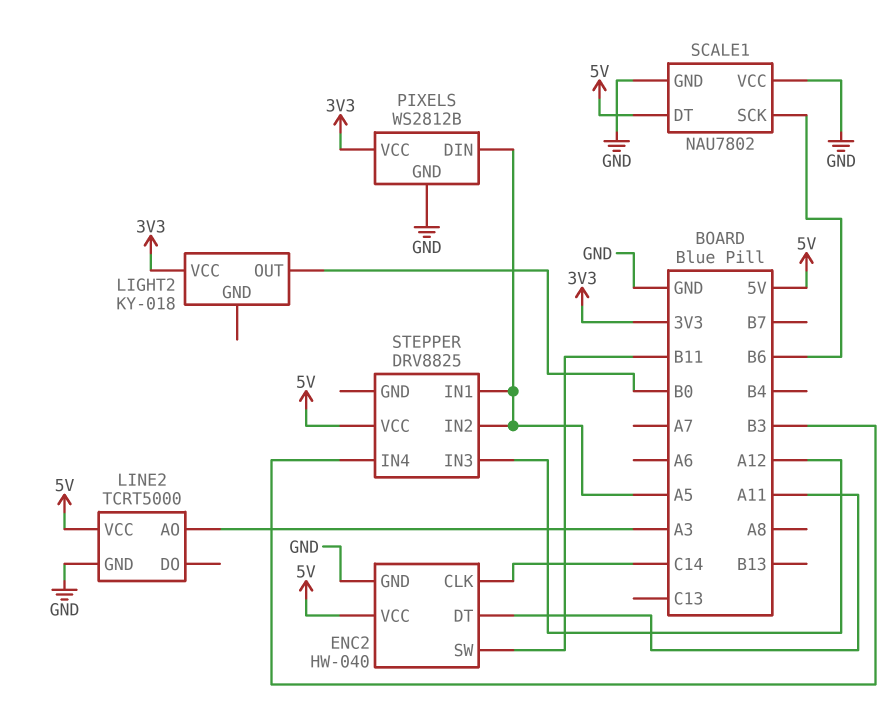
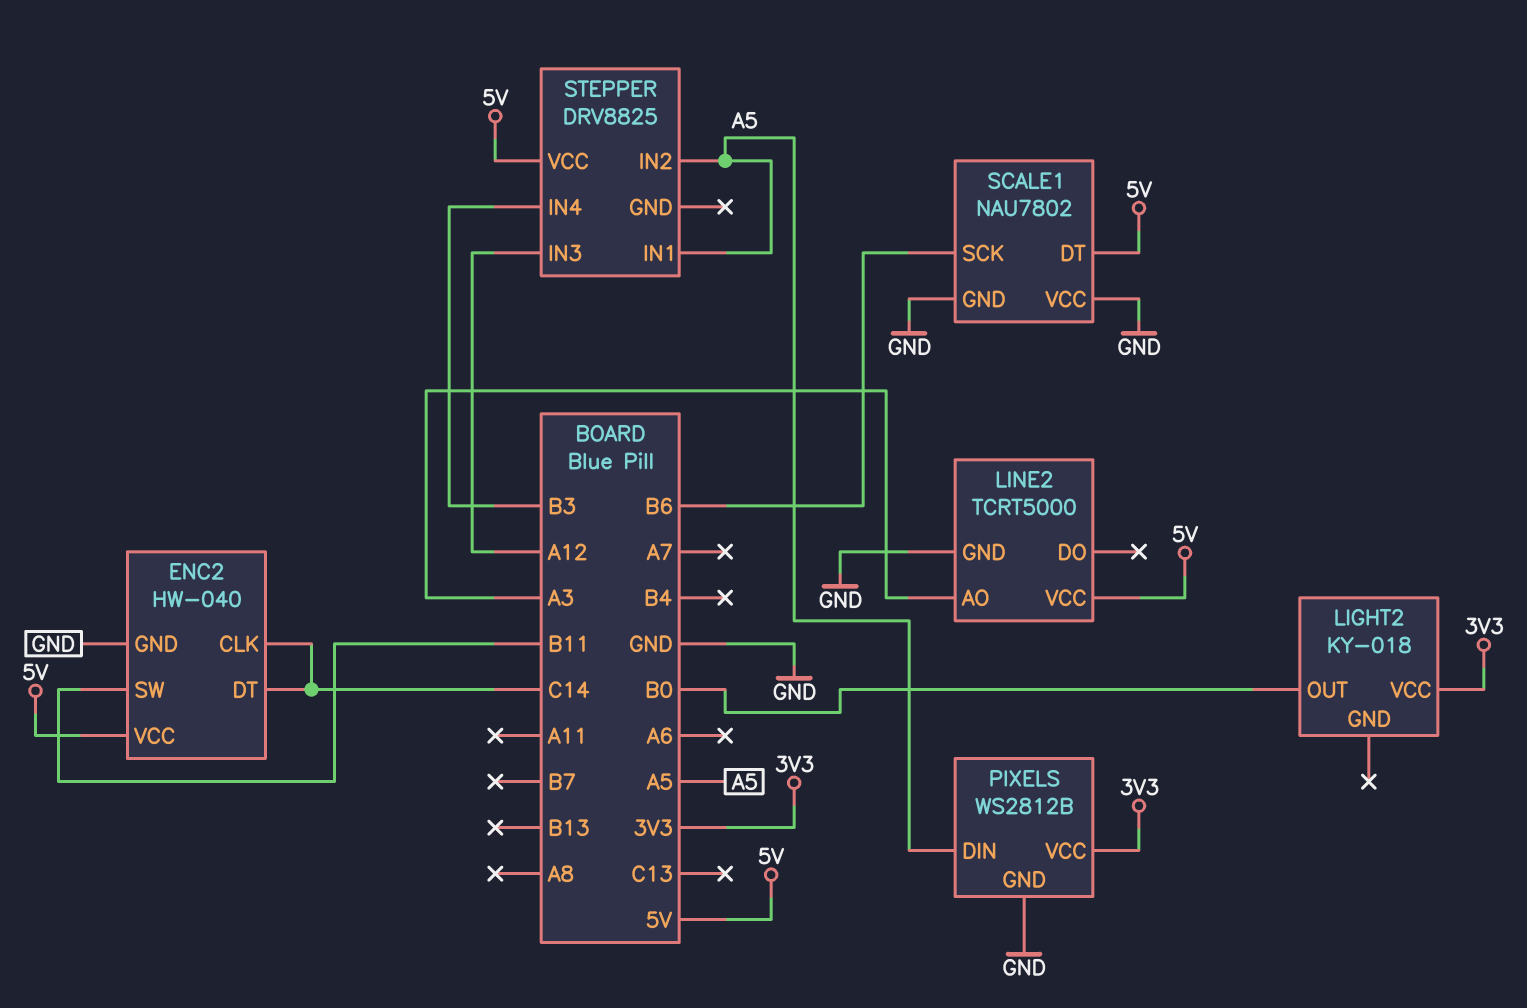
ENC2 pin DT: A11 -> C14

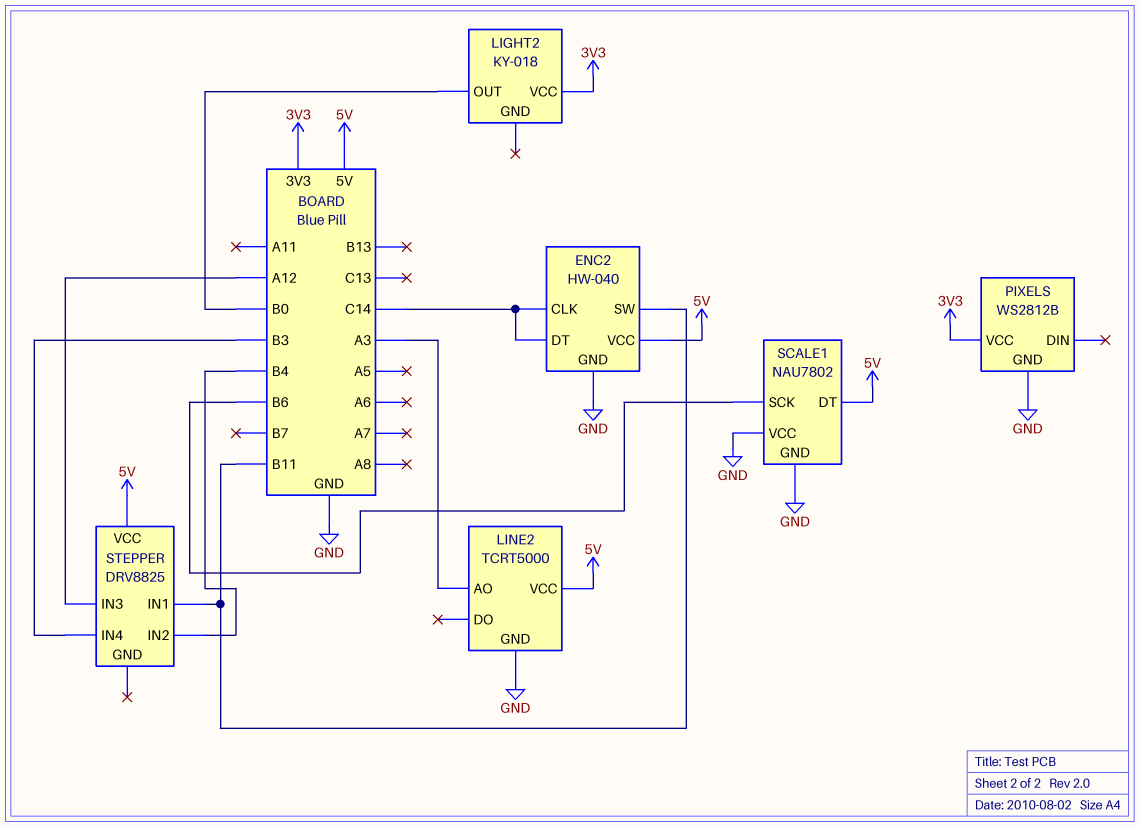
PIXELS pin DIN: A5 -> none
STEPPER pin IN1: A5 -> B11
STEPPER pin IN2: A5 -> B4

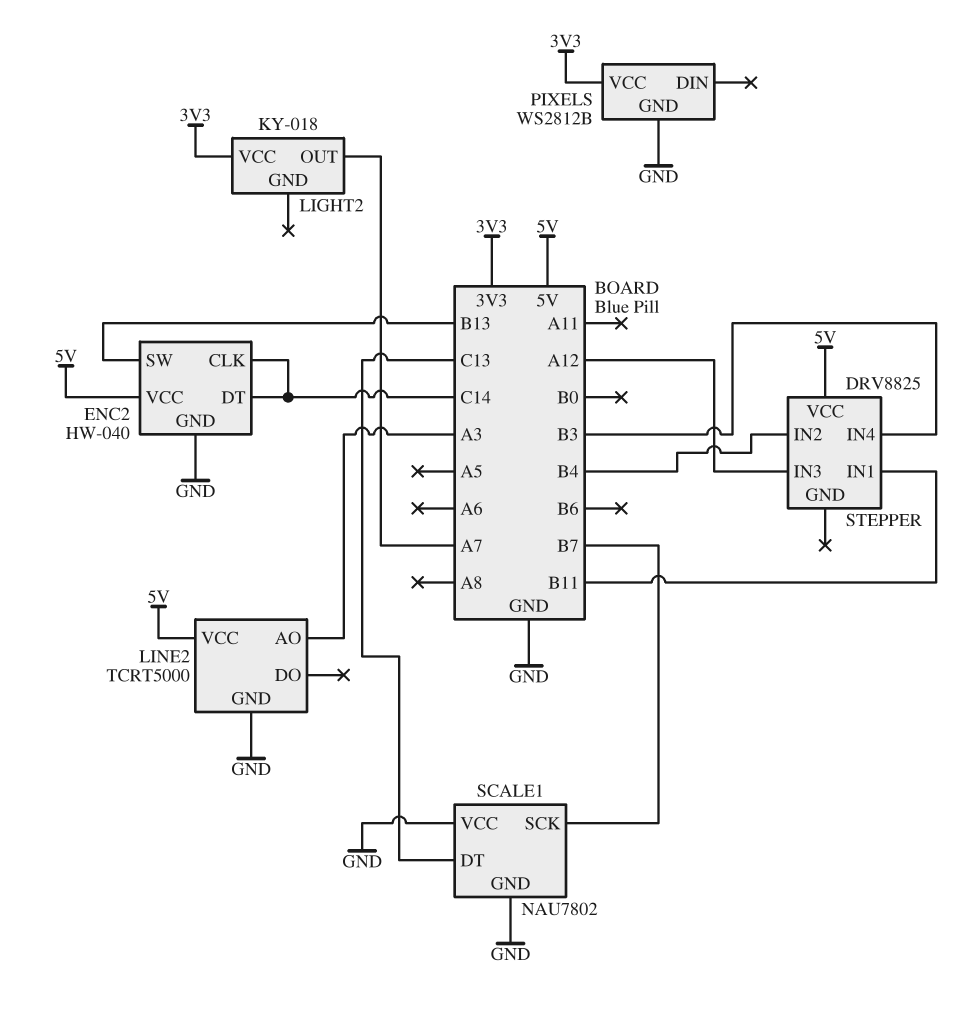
ENC2 pin SW: B11 -> B13
LIGHT2 pin OUT: B0 -> A7
SCALE1 pin DT: 5V -> C13
SCALE1 pin SCK: B6 -> B7

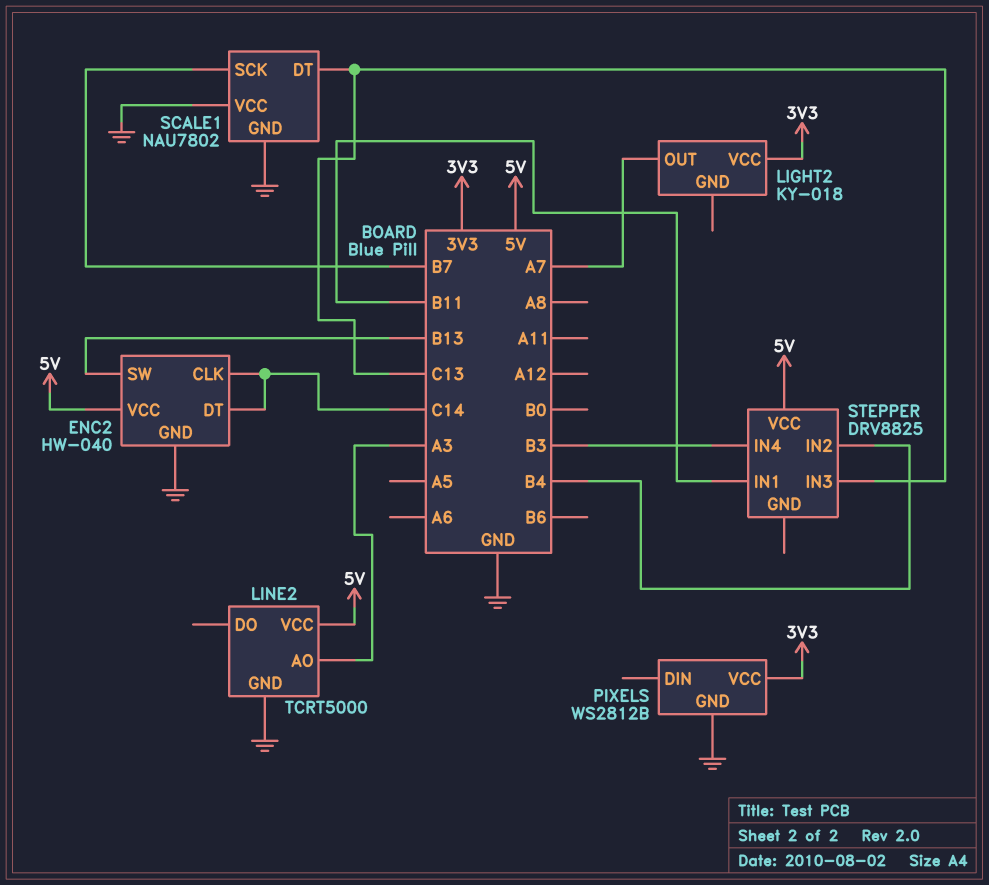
STEPPER pin IN3: A12 -> C13

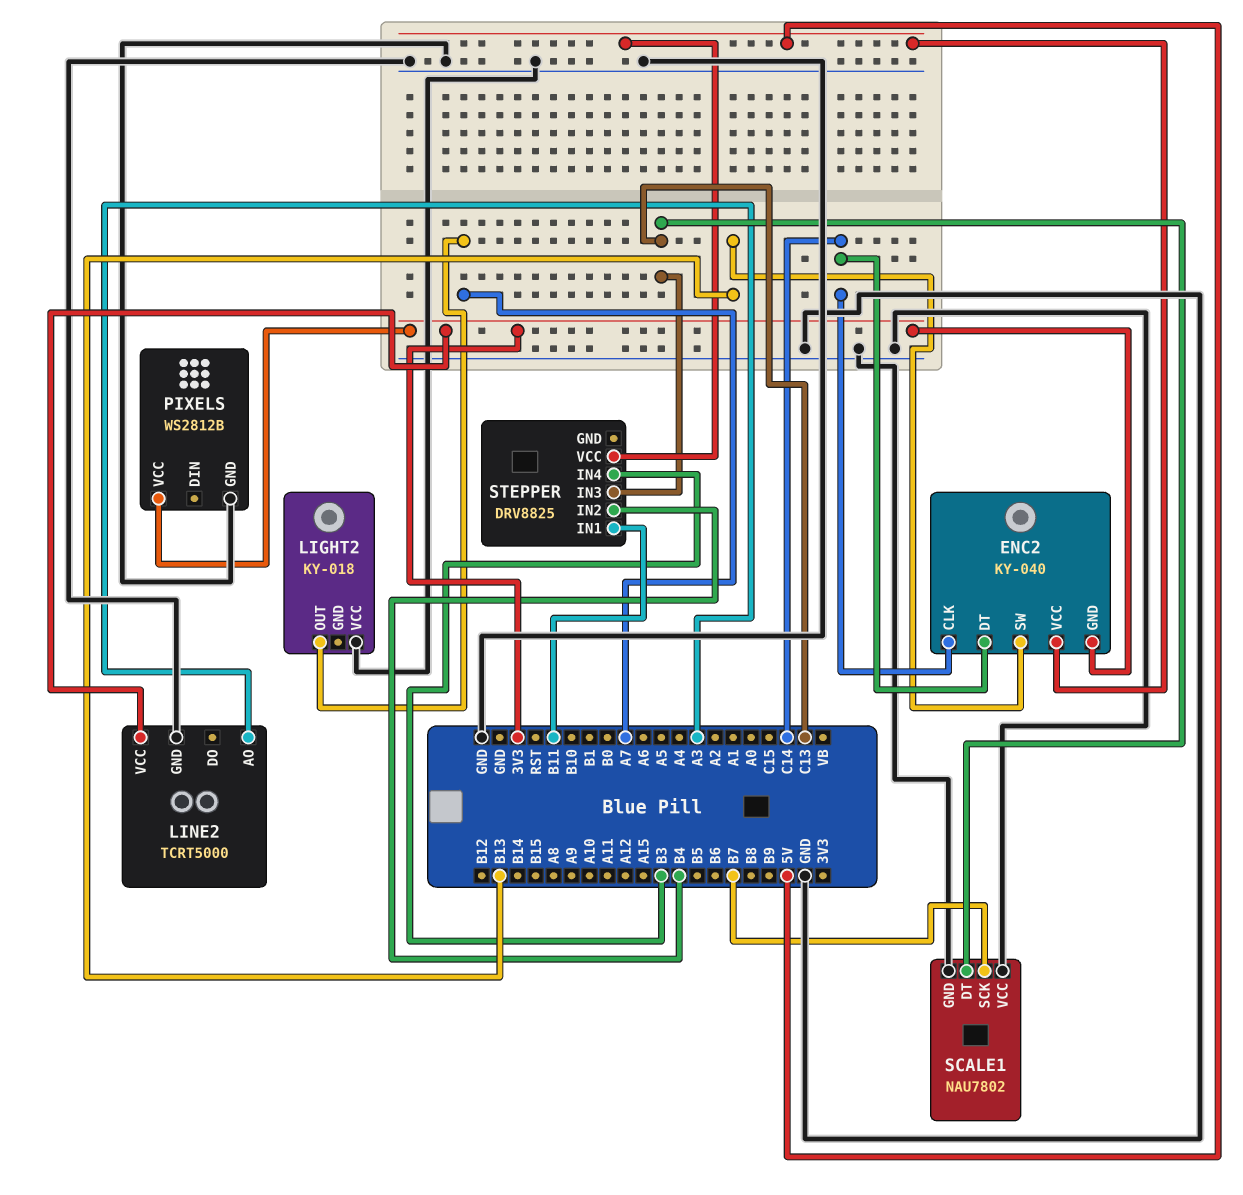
ENC2: HW-040 -> KY-040
ENC2 pin GND: GND -> 3V3
LIGHT2 pin VCC: 3V3 -> GND
LINE2 pin VCC: 5V -> 3V3

